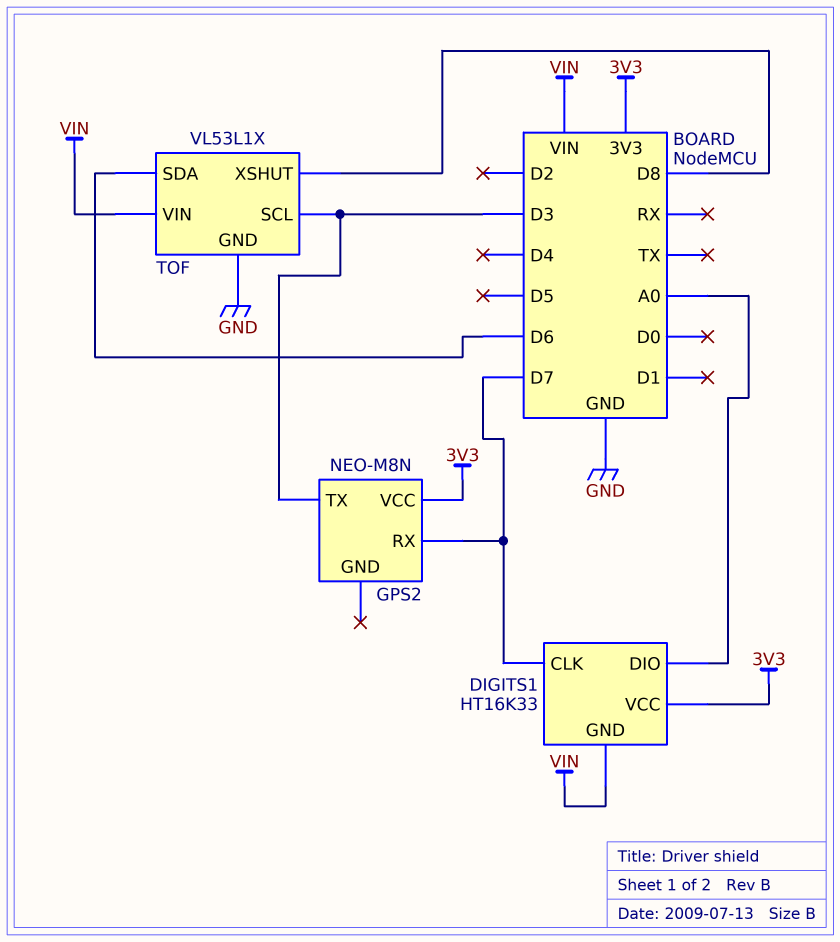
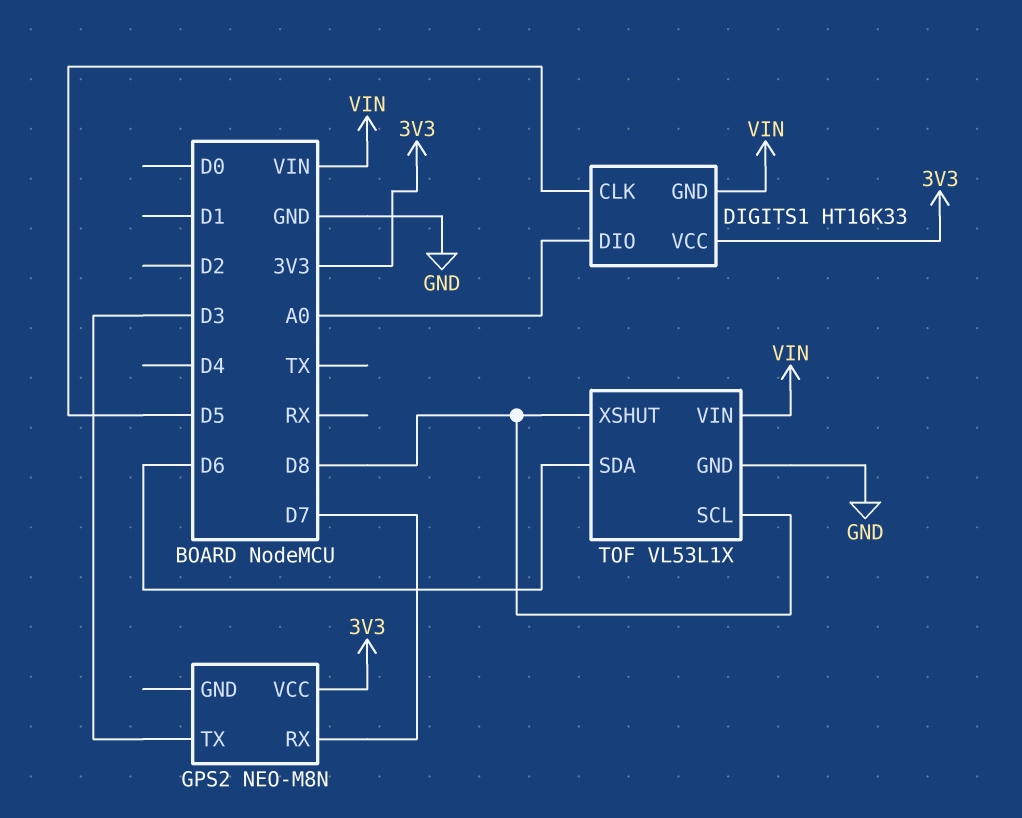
DIGITS1 pin CLK: D7 -> D5
TOF pin SCL: D3 -> D8

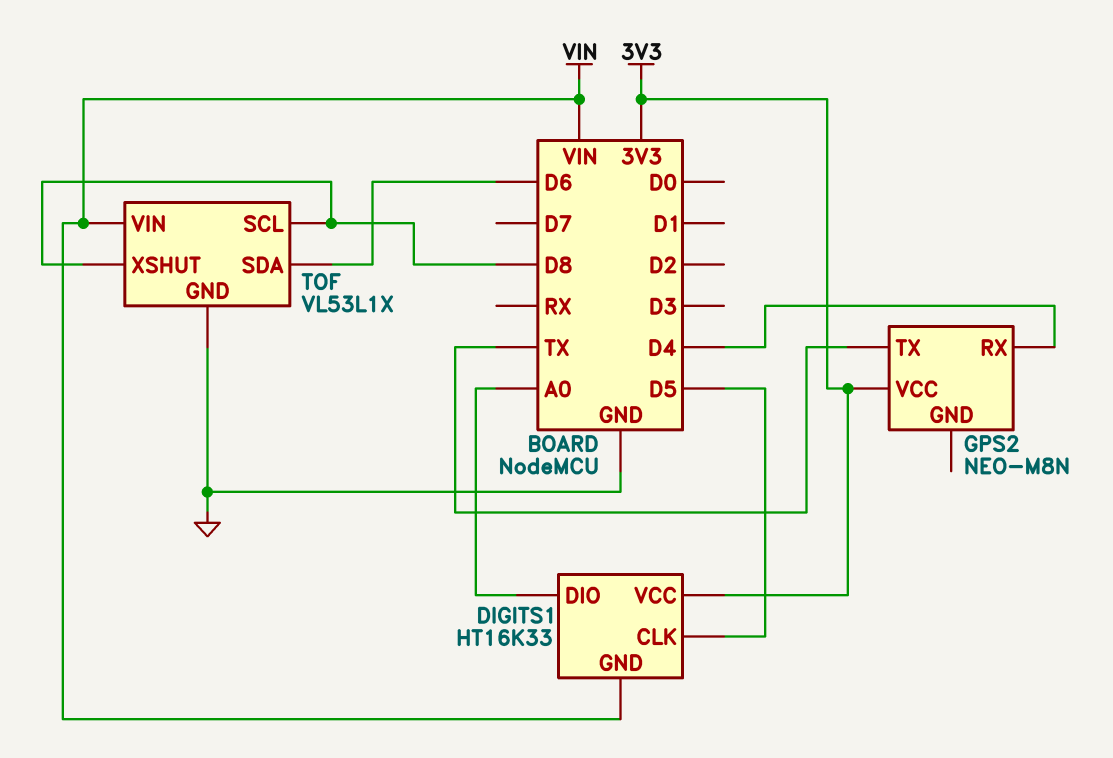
GPS2 pin RX: D7 -> D4
GPS2 pin TX: D3 -> TX

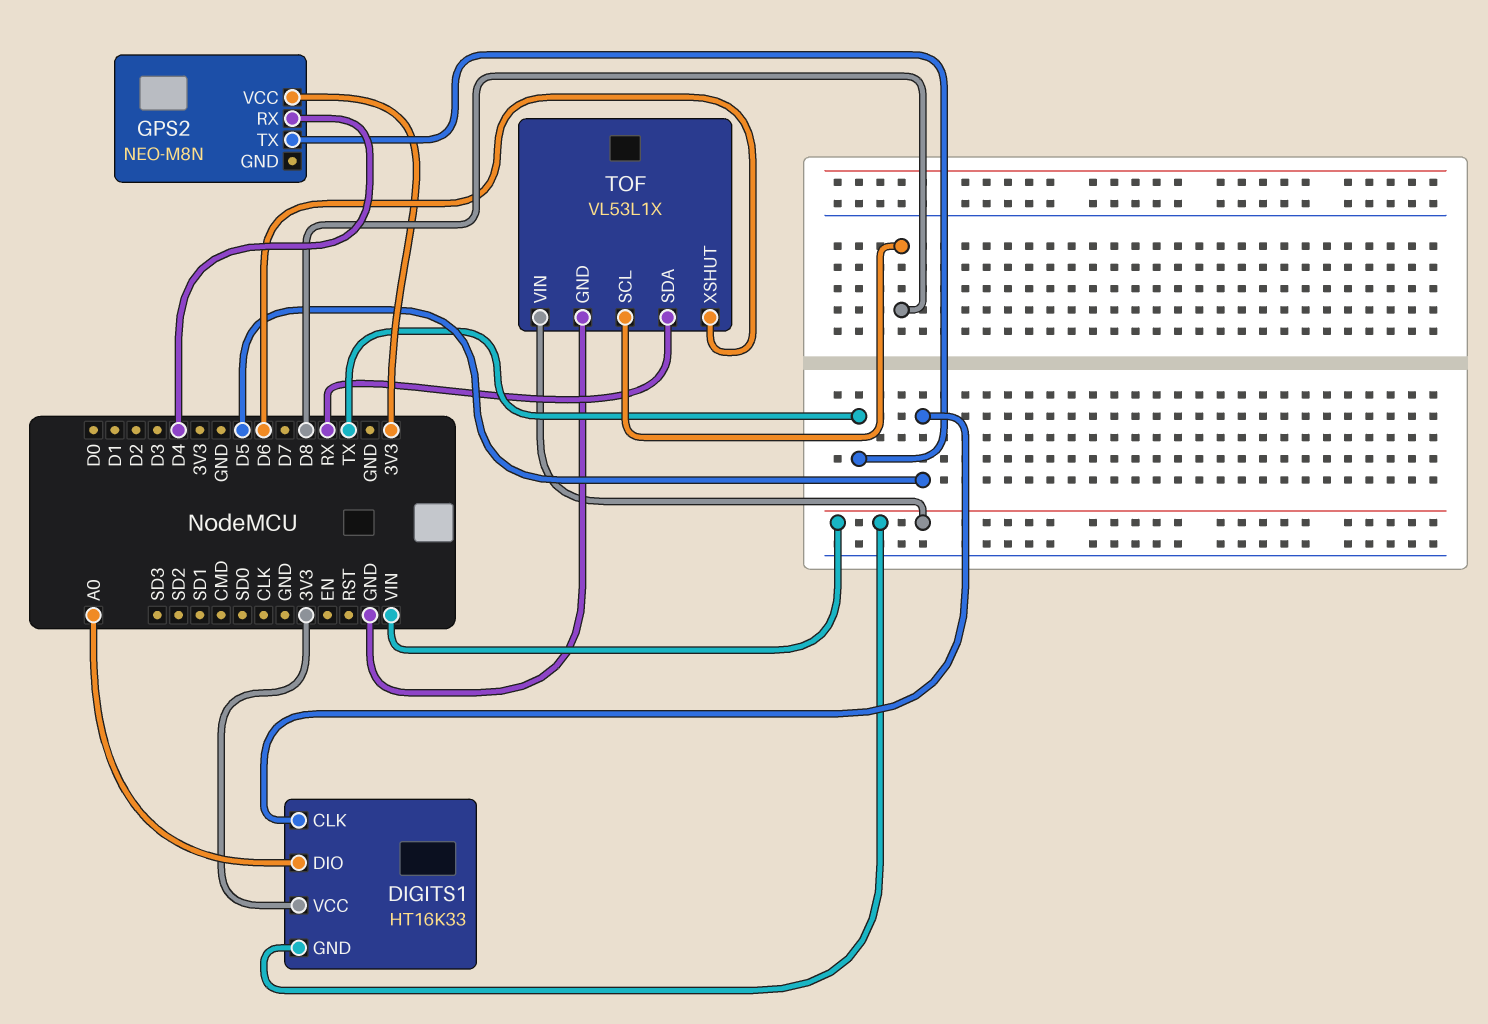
TOF pin SDA: D6 -> RX
TOF pin XSHUT: D8 -> D6

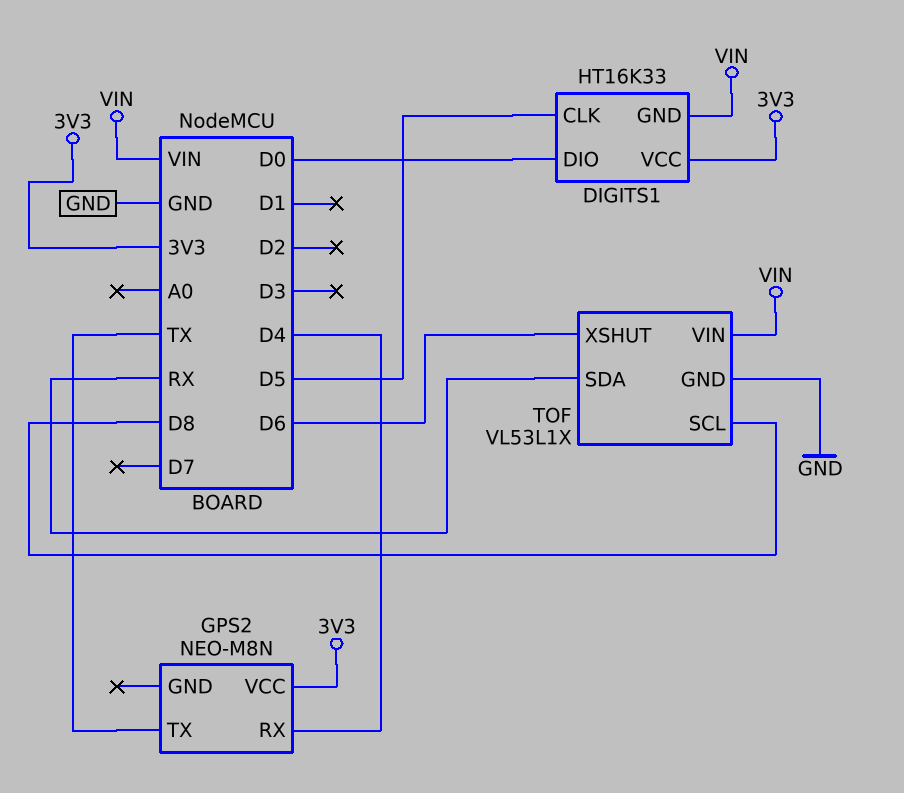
DIGITS1 pin DIO: A0 -> D0

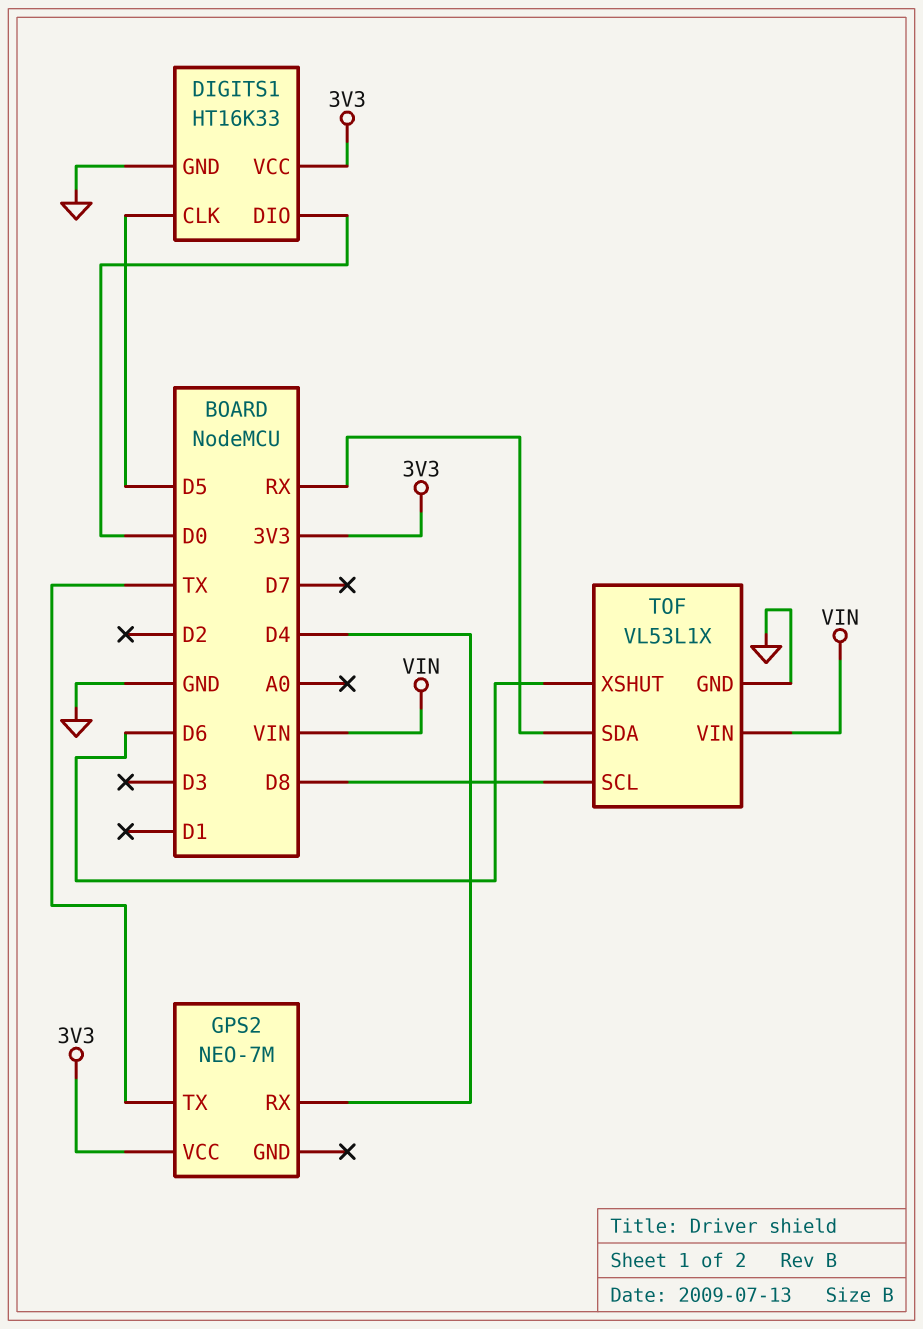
DIGITS1 pin GND: VIN -> GND
GPS2: NEO-M8N -> NEO-7M

